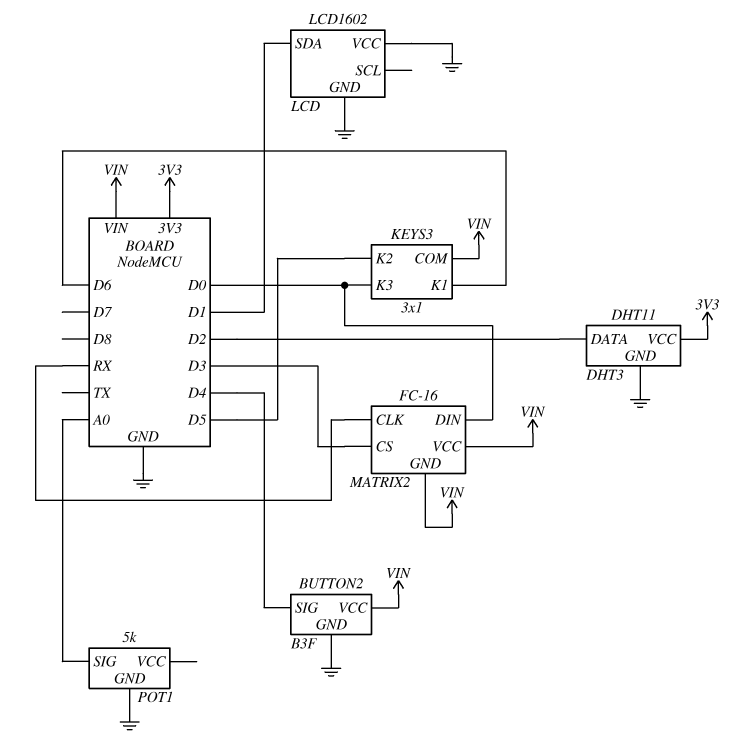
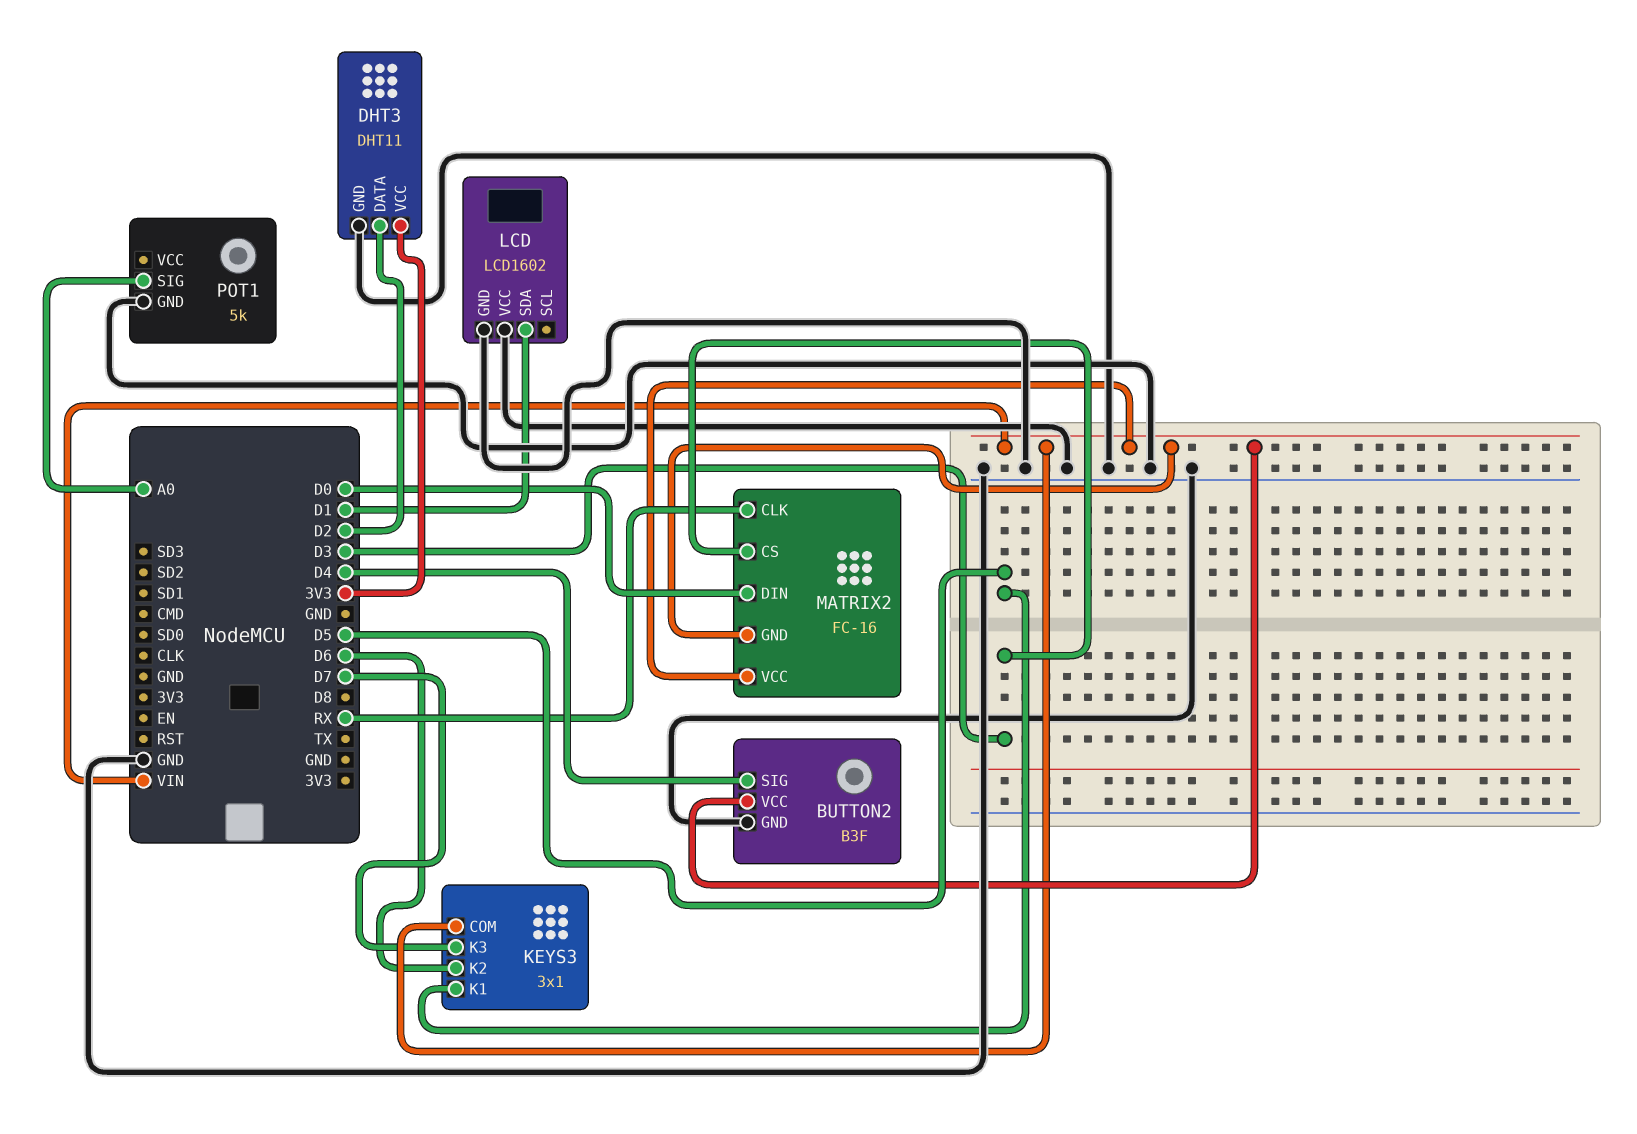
KEYS3 pin K1: D6 -> D5
KEYS3 pin K2: D5 -> D6
KEYS3 pin K3: D0 -> D7

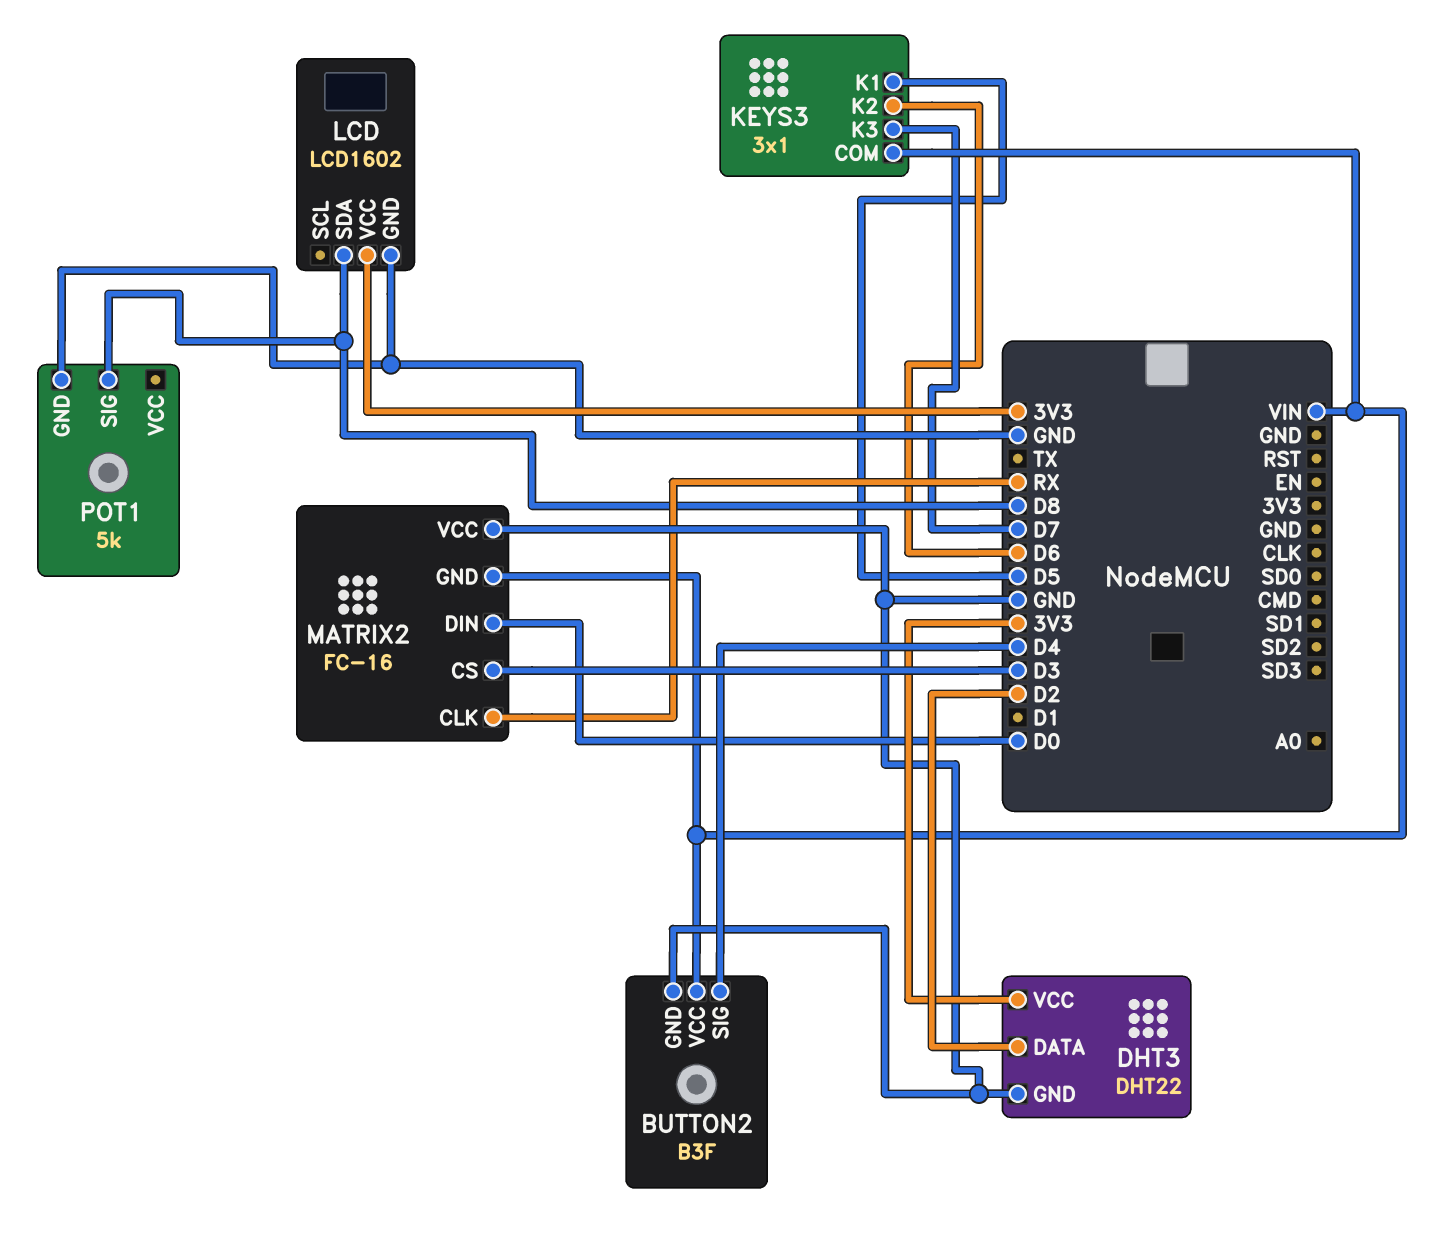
DHT3: DHT11 -> DHT22
LCD pin SDA: D1 -> D8
LCD pin VCC: GND -> 3V3
MATRIX2 pin VCC: VIN -> GND
POT1 pin SIG: A0 -> D8

